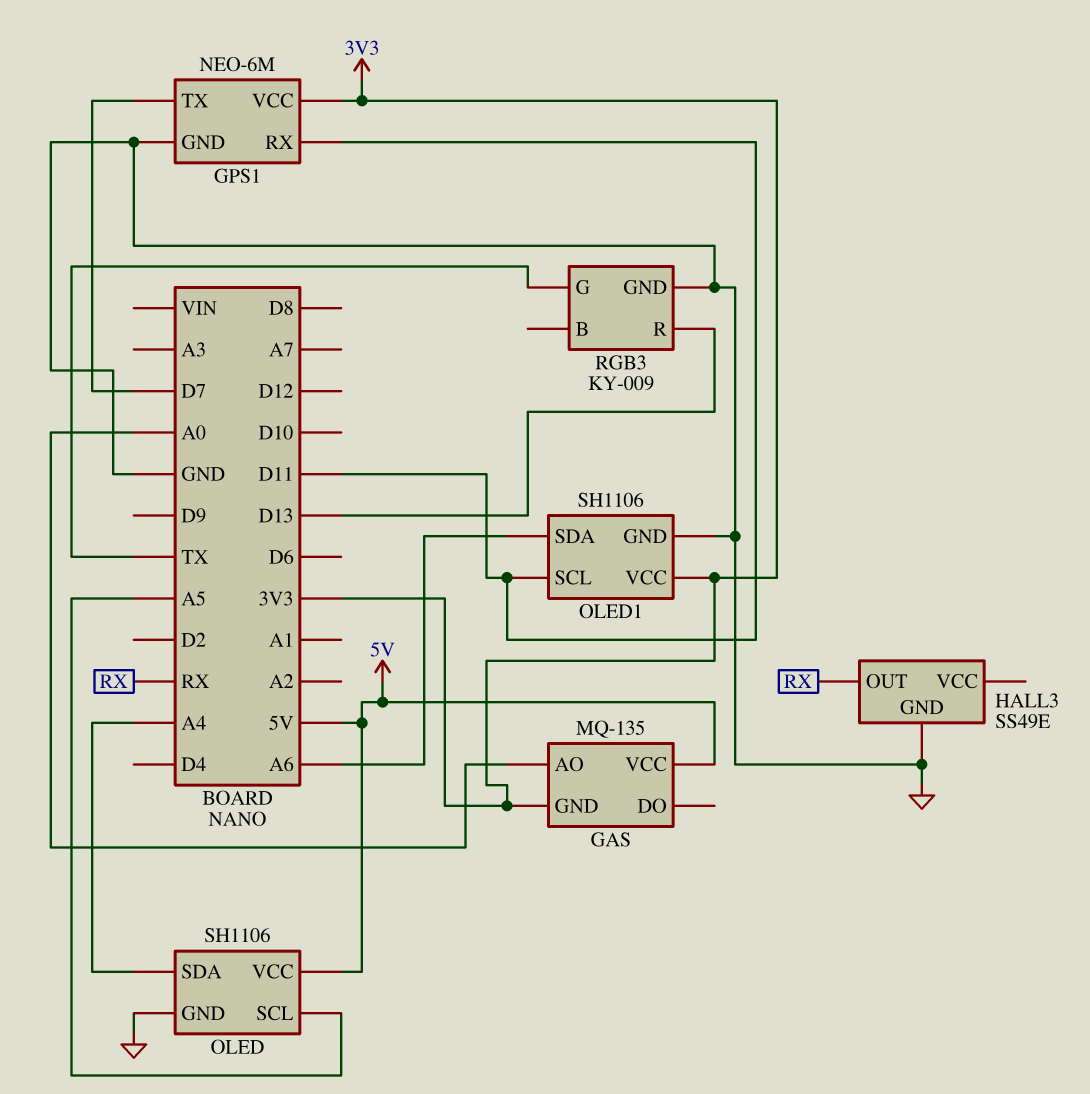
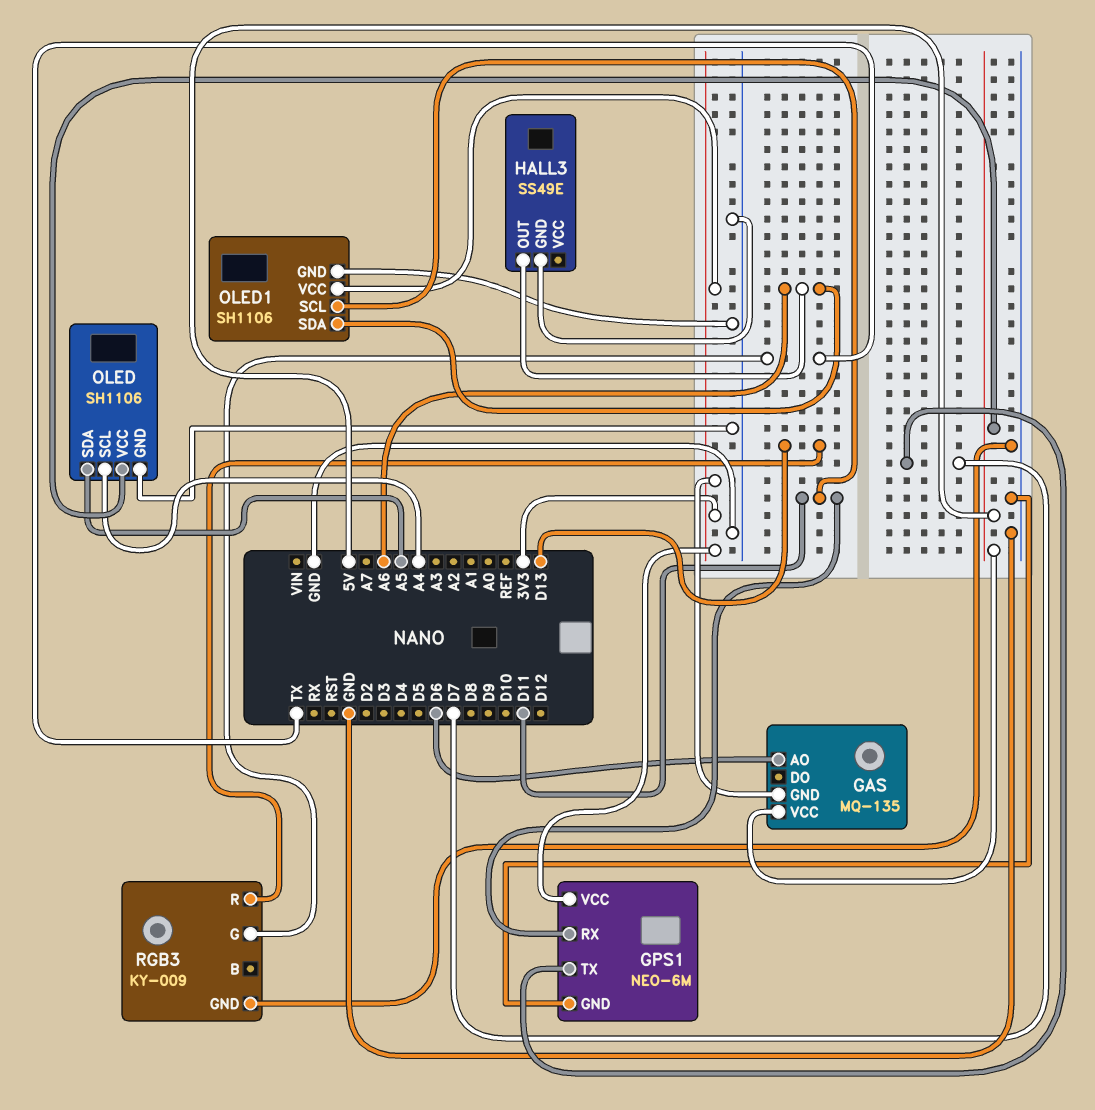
GAS pin AO: A0 -> D6
HALL3 pin OUT: RX -> A6
OLED pin SCL: A5 -> A4
OLED pin SDA: A4 -> A5

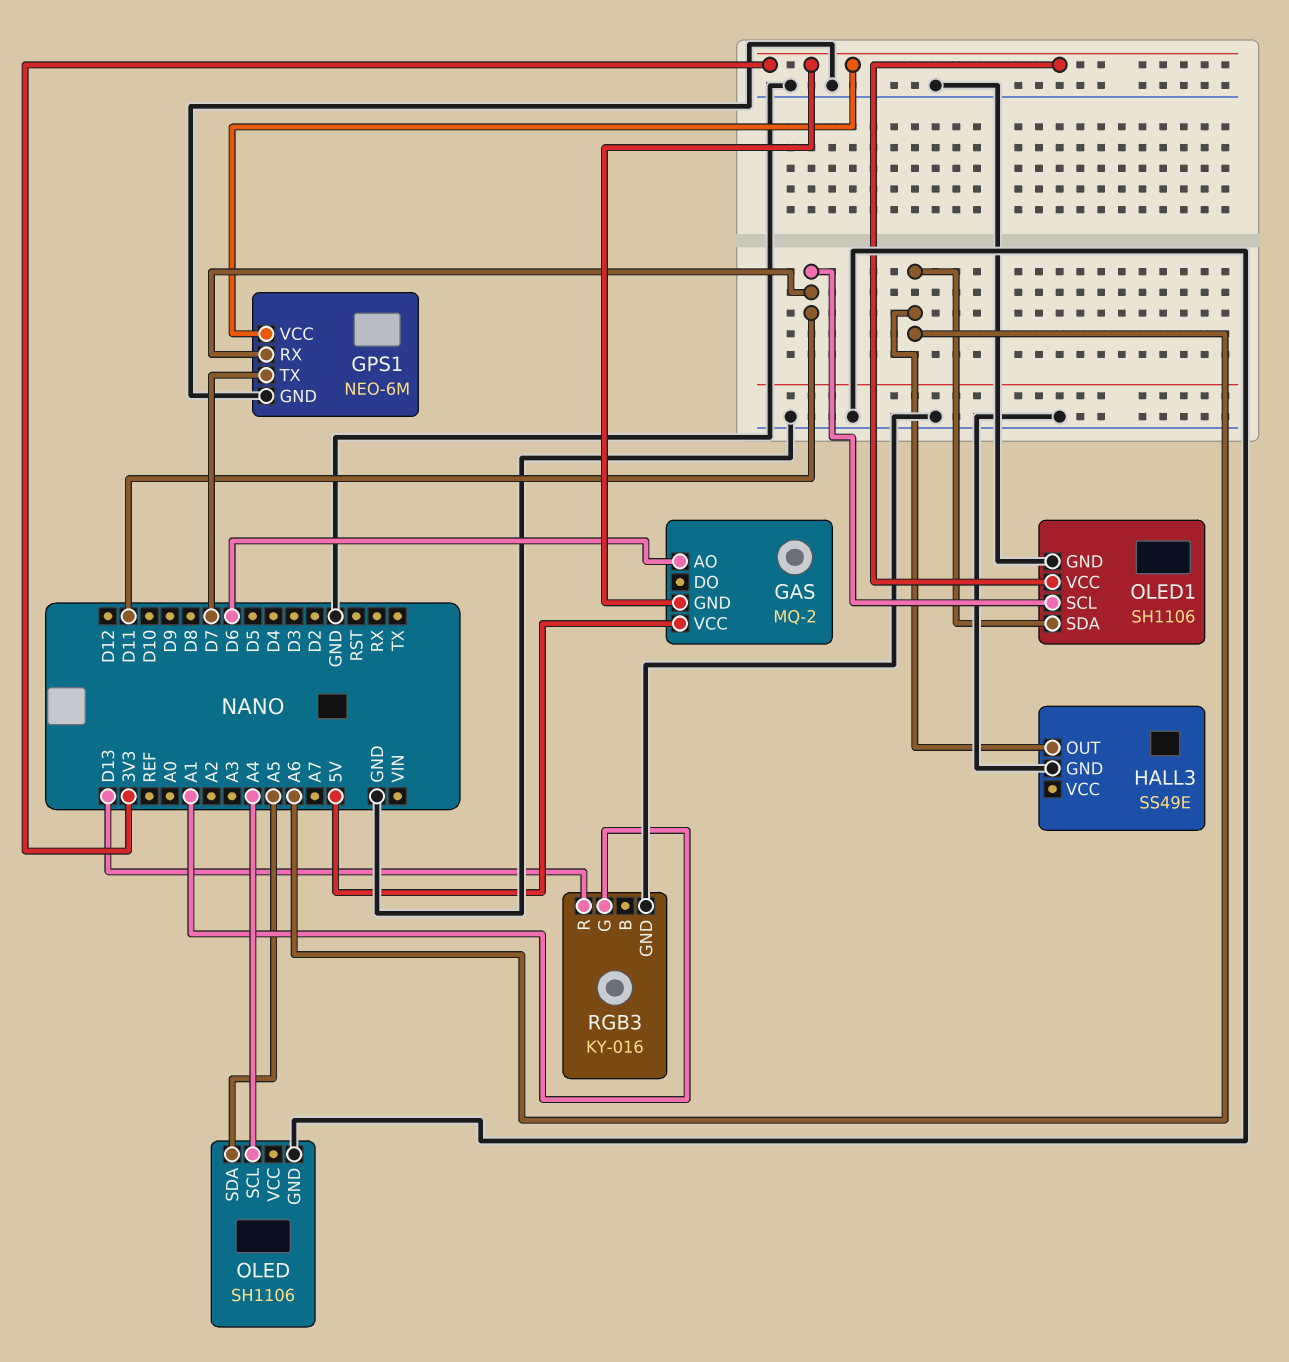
GAS: MQ-135 -> MQ-2
OLED pin VCC: 5V -> none
RGB3: KY-009 -> KY-016
RGB3 pin G: TX -> A1

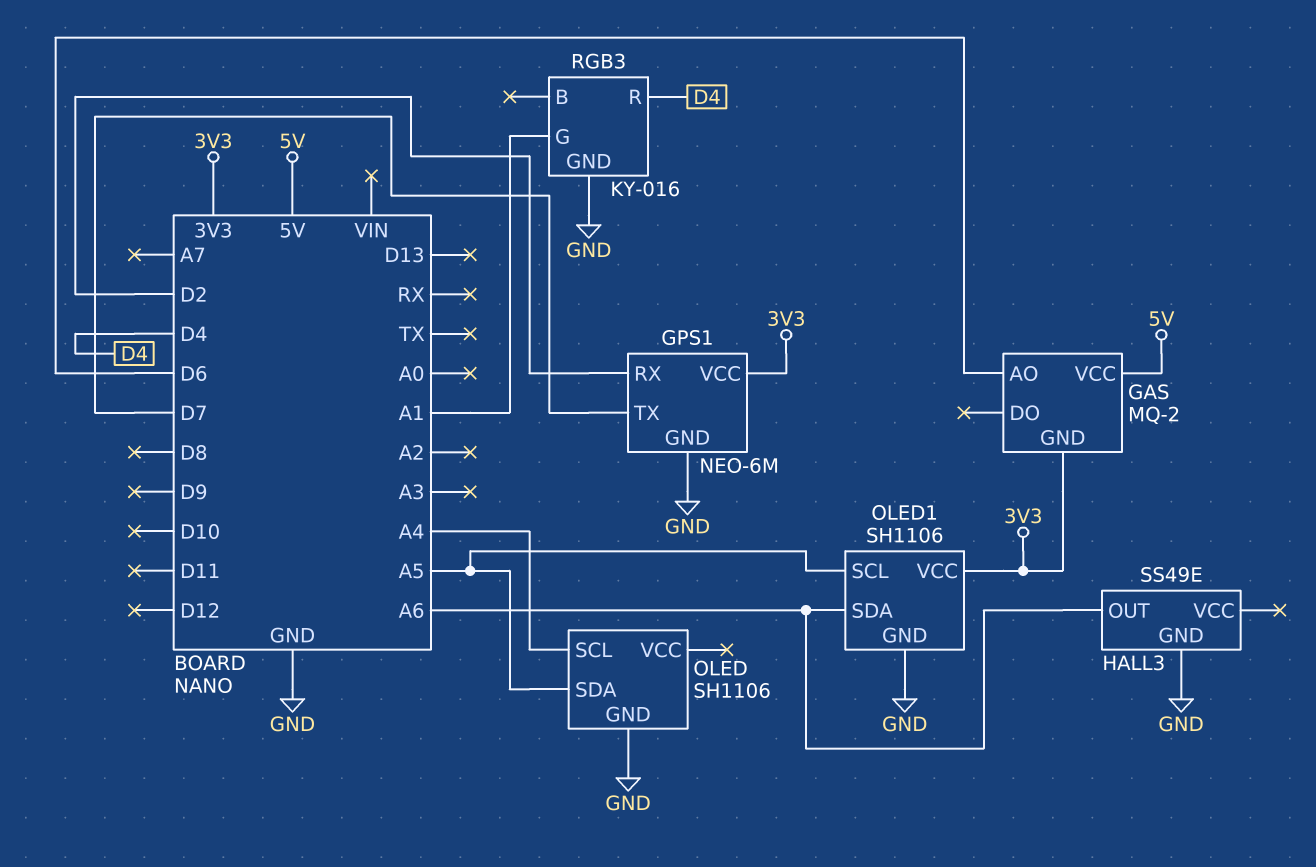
GPS1 pin RX: D11 -> D2
OLED1 pin SCL: D11 -> A5
RGB3 pin R: D13 -> D4

